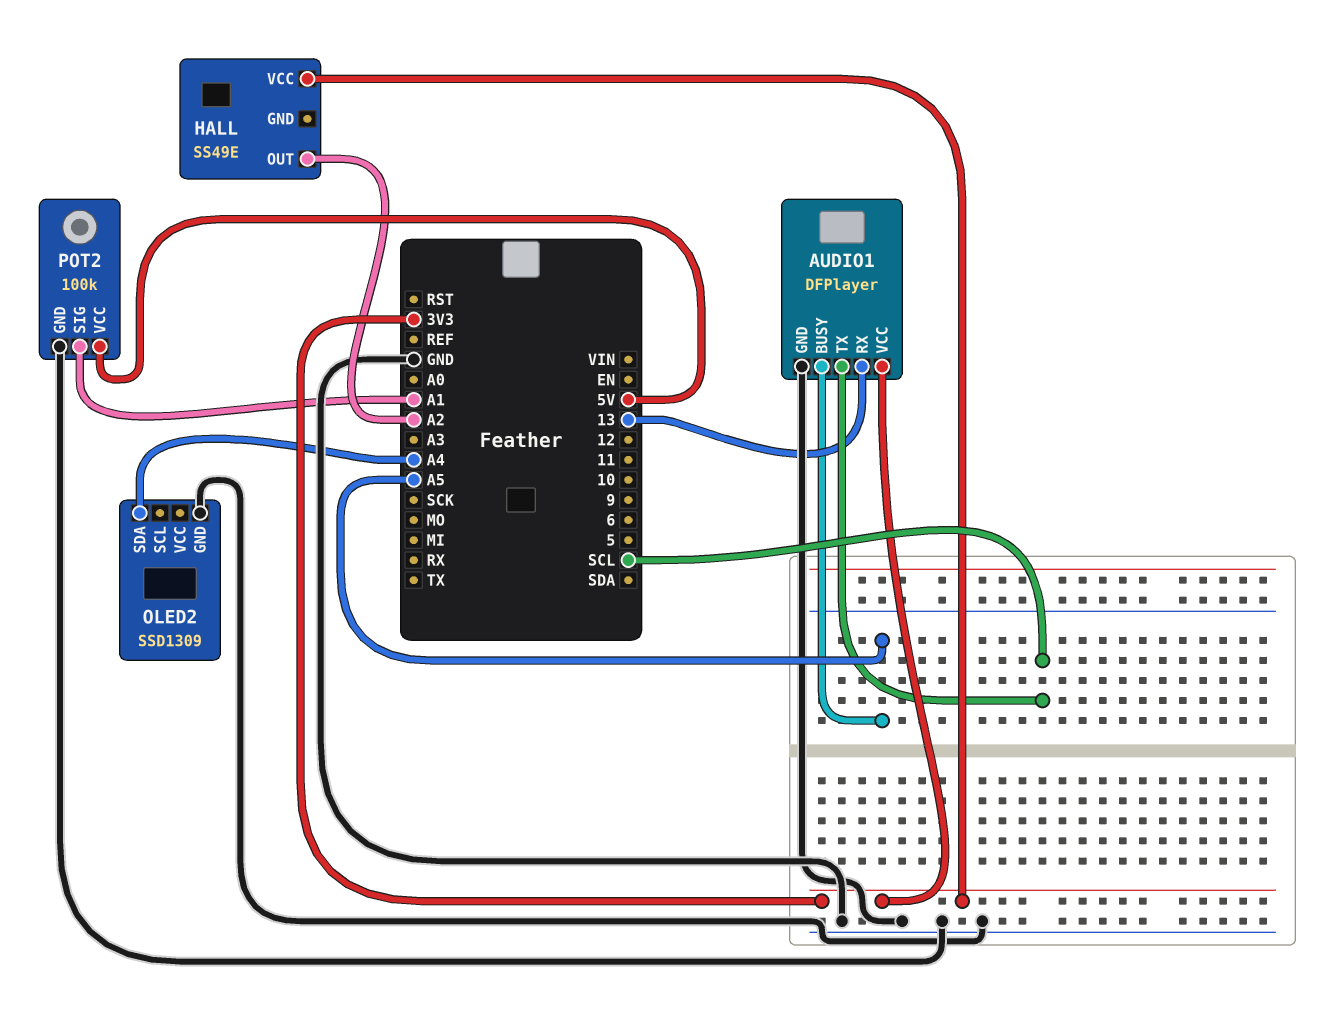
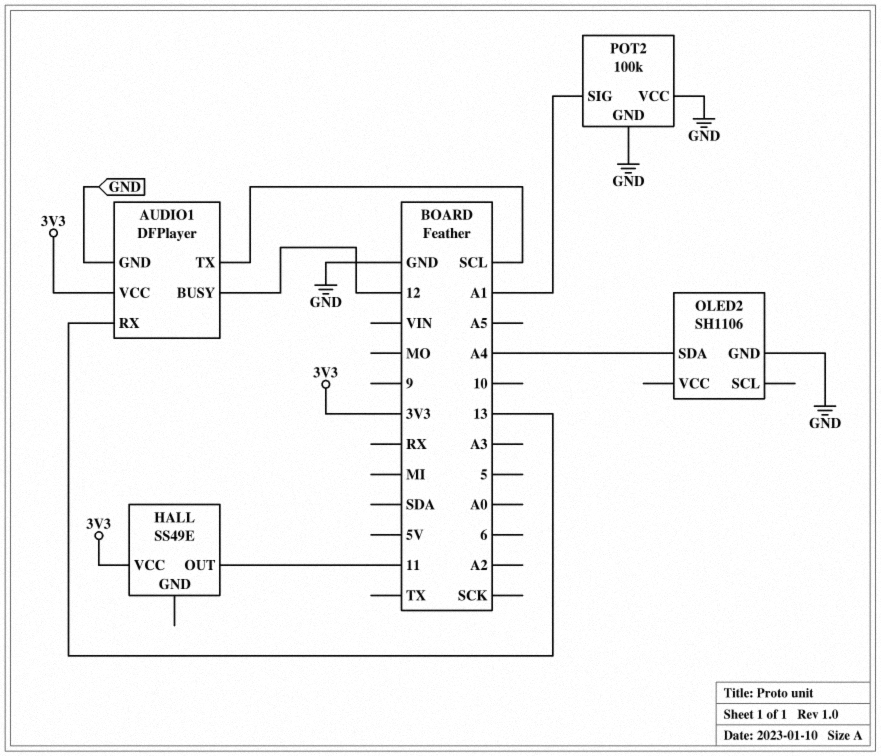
AUDIO1 pin BUSY: A5 -> 12
HALL pin OUT: A2 -> 11
OLED2: SSD1309 -> SH1106
POT2 pin VCC: 5V -> GND

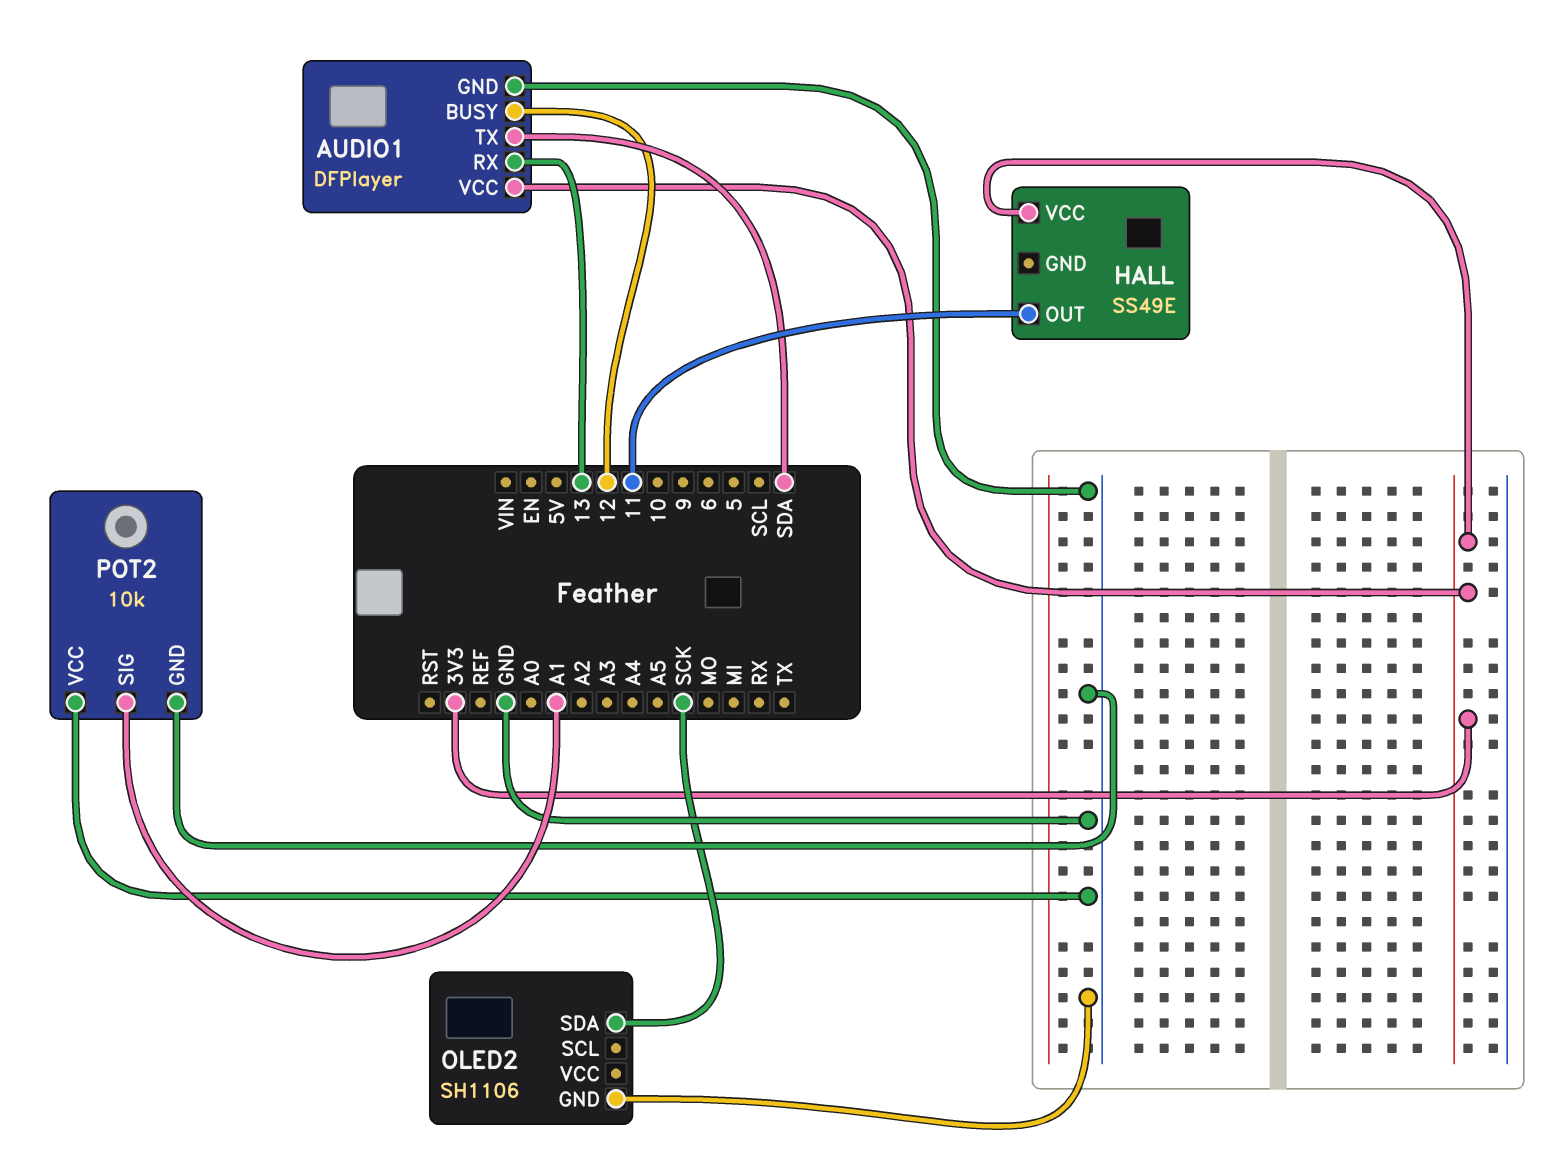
AUDIO1 pin TX: SCL -> SDA
OLED2 pin SDA: A4 -> SCK
POT2: 100k -> 10k

